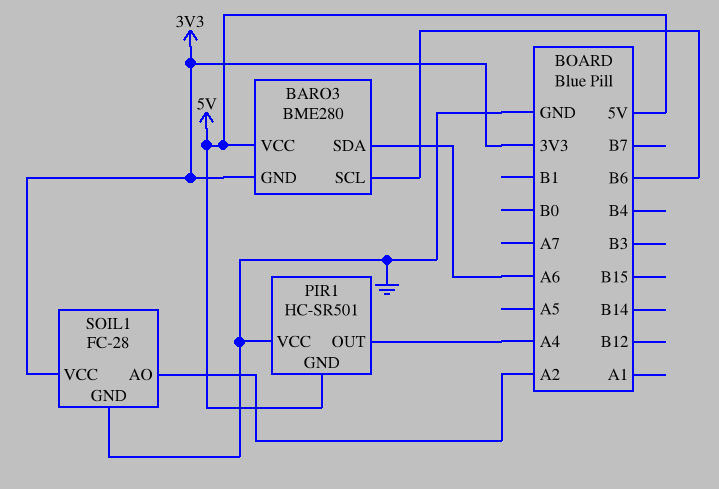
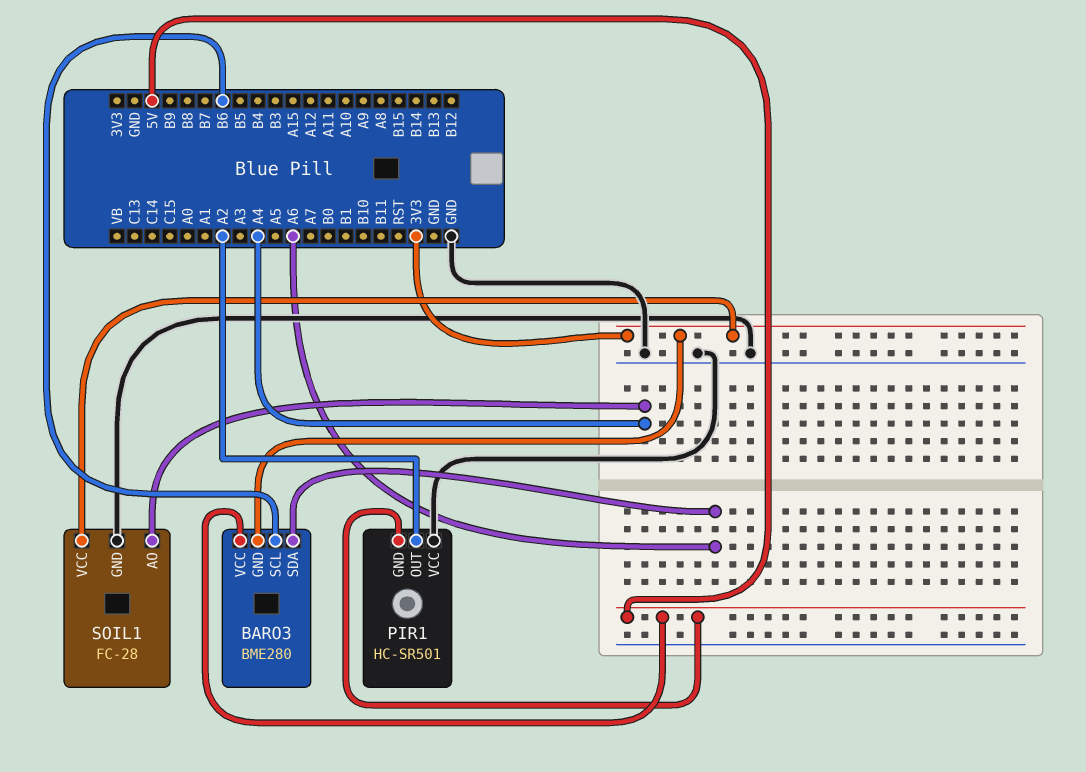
PIR1 pin OUT: A4 -> A2
SOIL1 pin AO: A2 -> A4

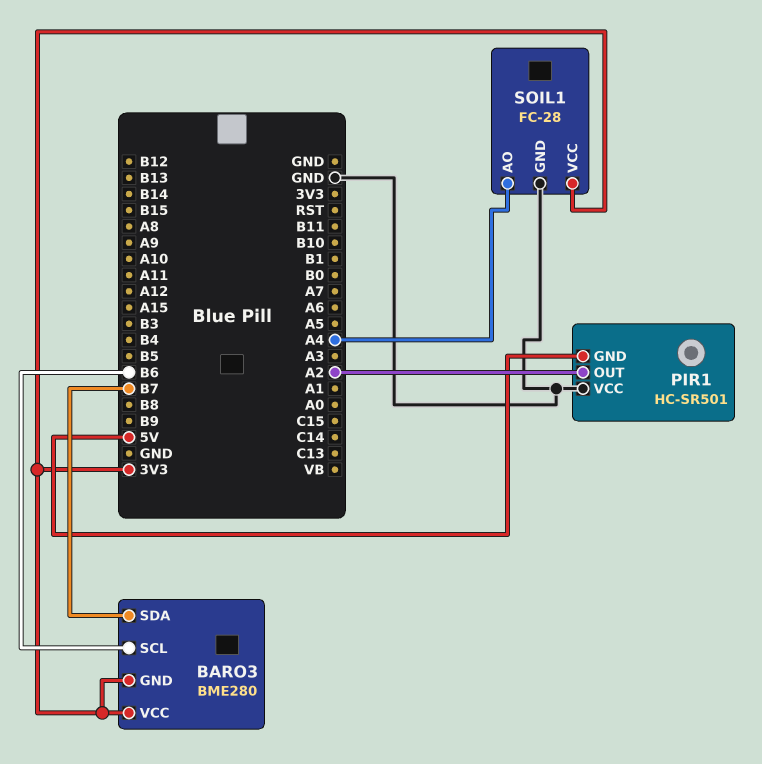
BARO3 pin SDA: A6 -> B7
BARO3 pin VCC: 5V -> 3V3

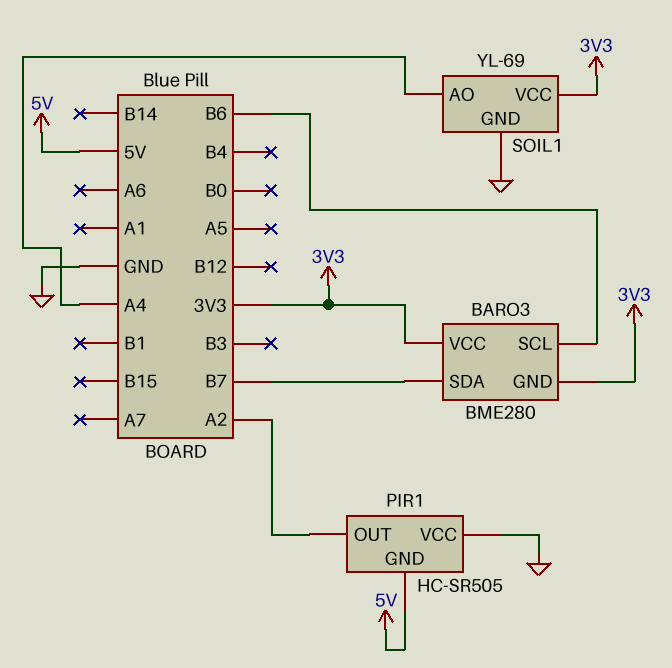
PIR1: HC-SR501 -> HC-SR505
SOIL1: FC-28 -> YL-69

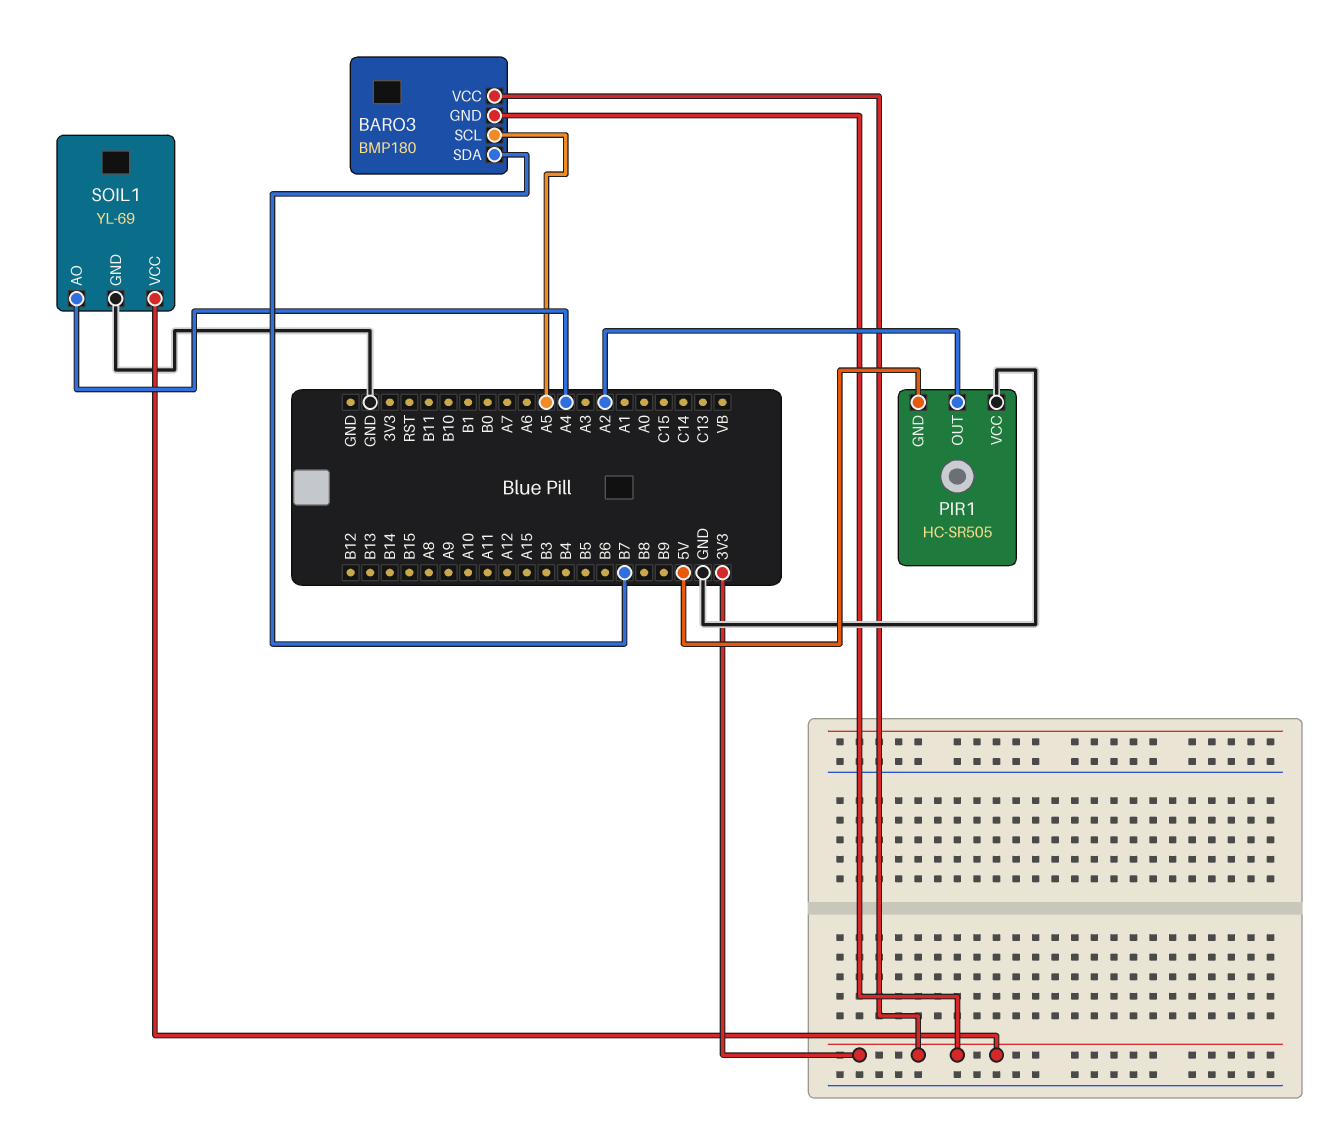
BARO3: BME280 -> BMP180
BARO3 pin SCL: B6 -> A5

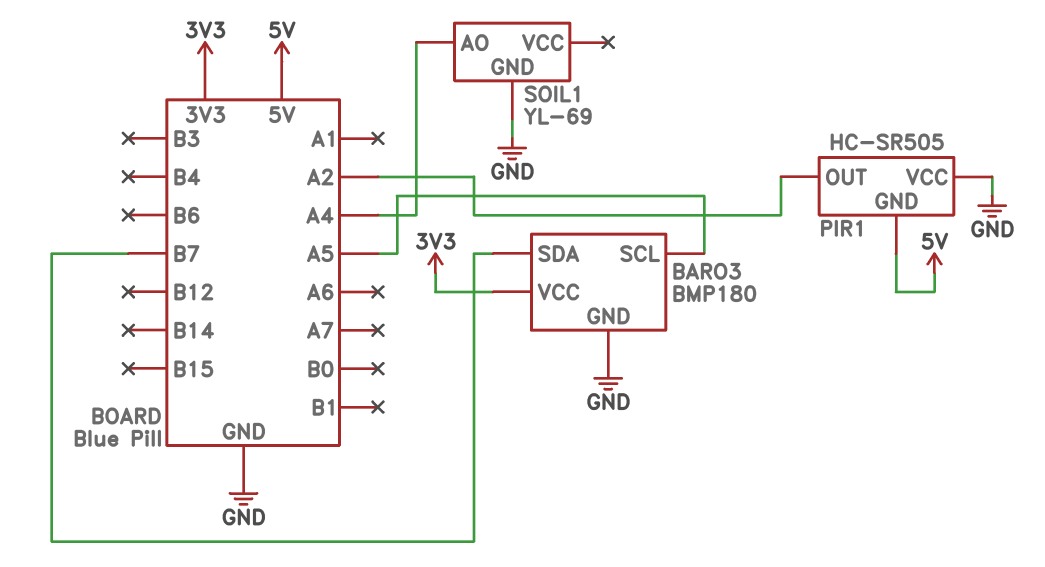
BARO3 pin GND: 3V3 -> GND
SOIL1 pin VCC: 3V3 -> none

